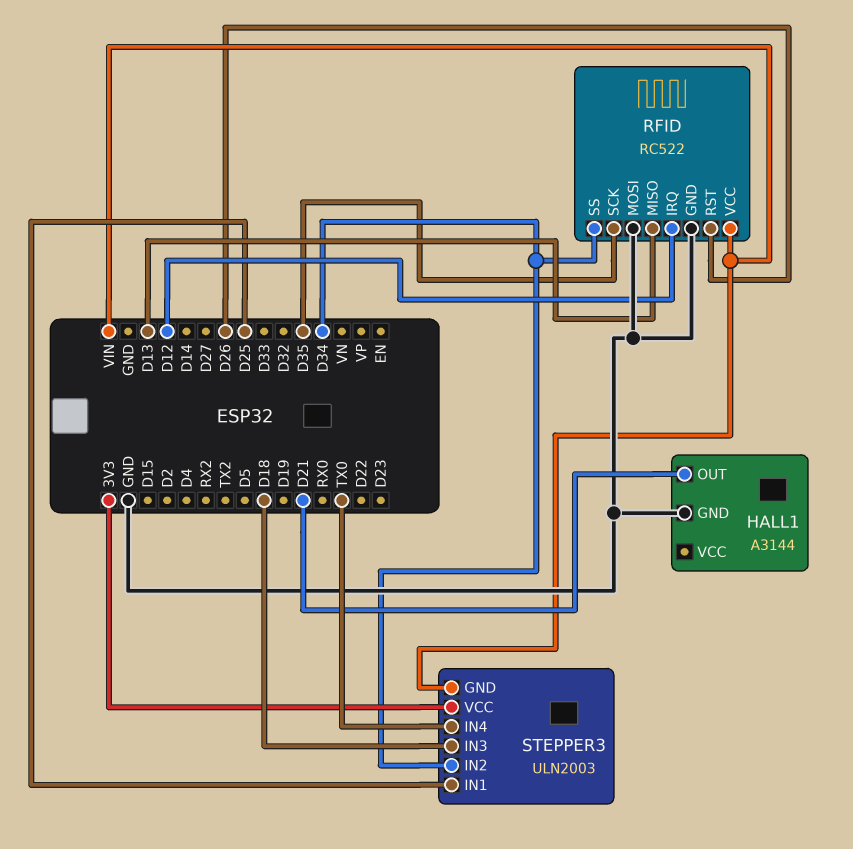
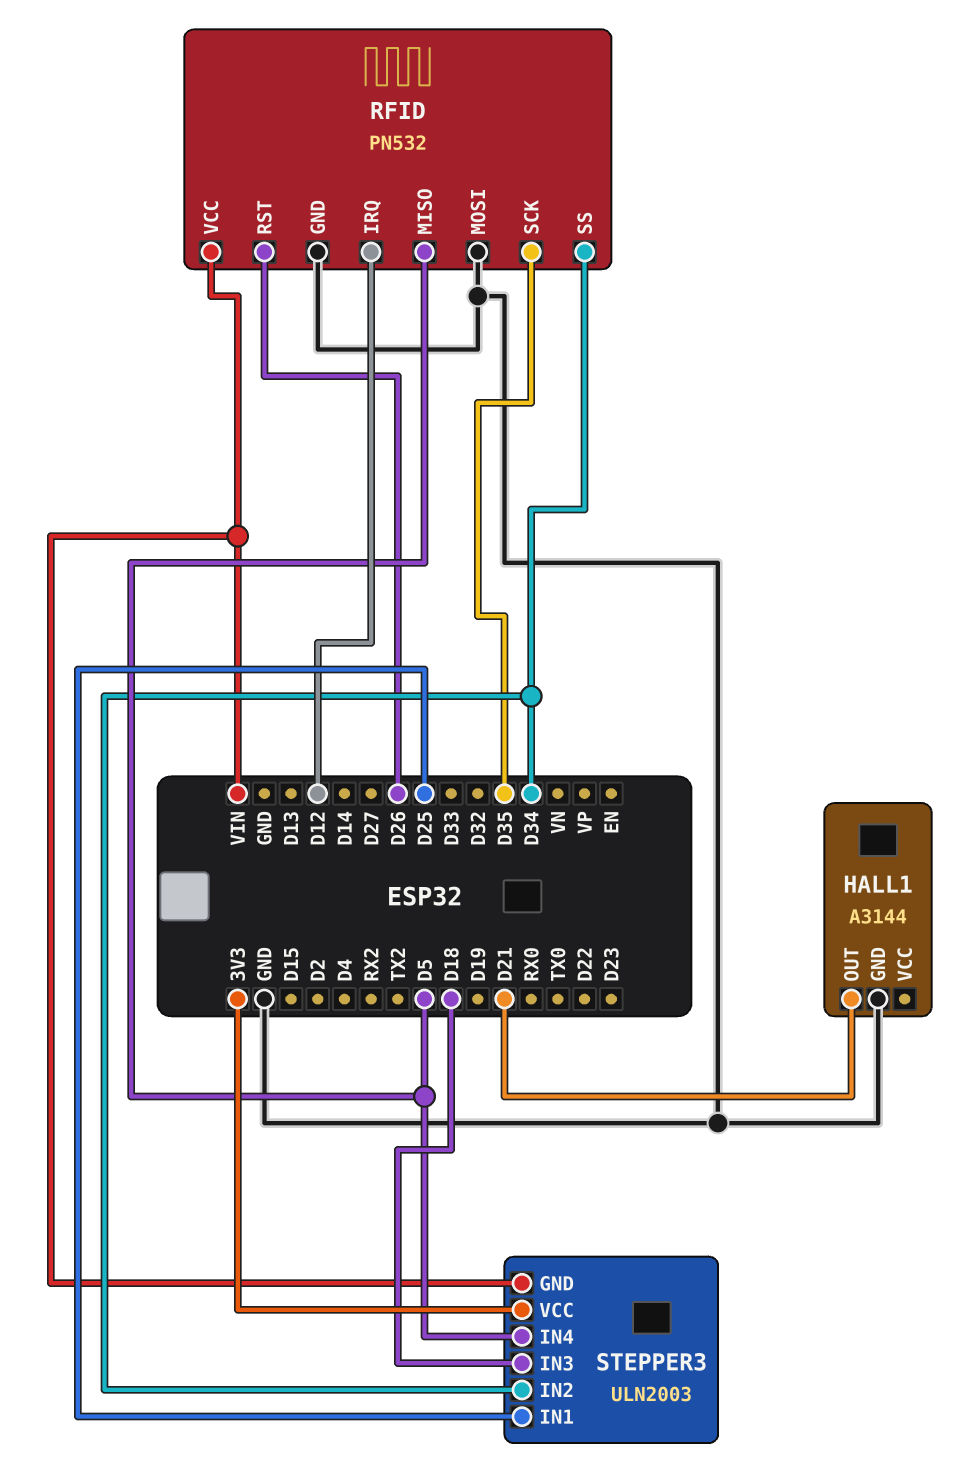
RFID: RC522 -> PN532
RFID pin MISO: D13 -> D5
STEPPER3 pin IN4: TX0 -> D5

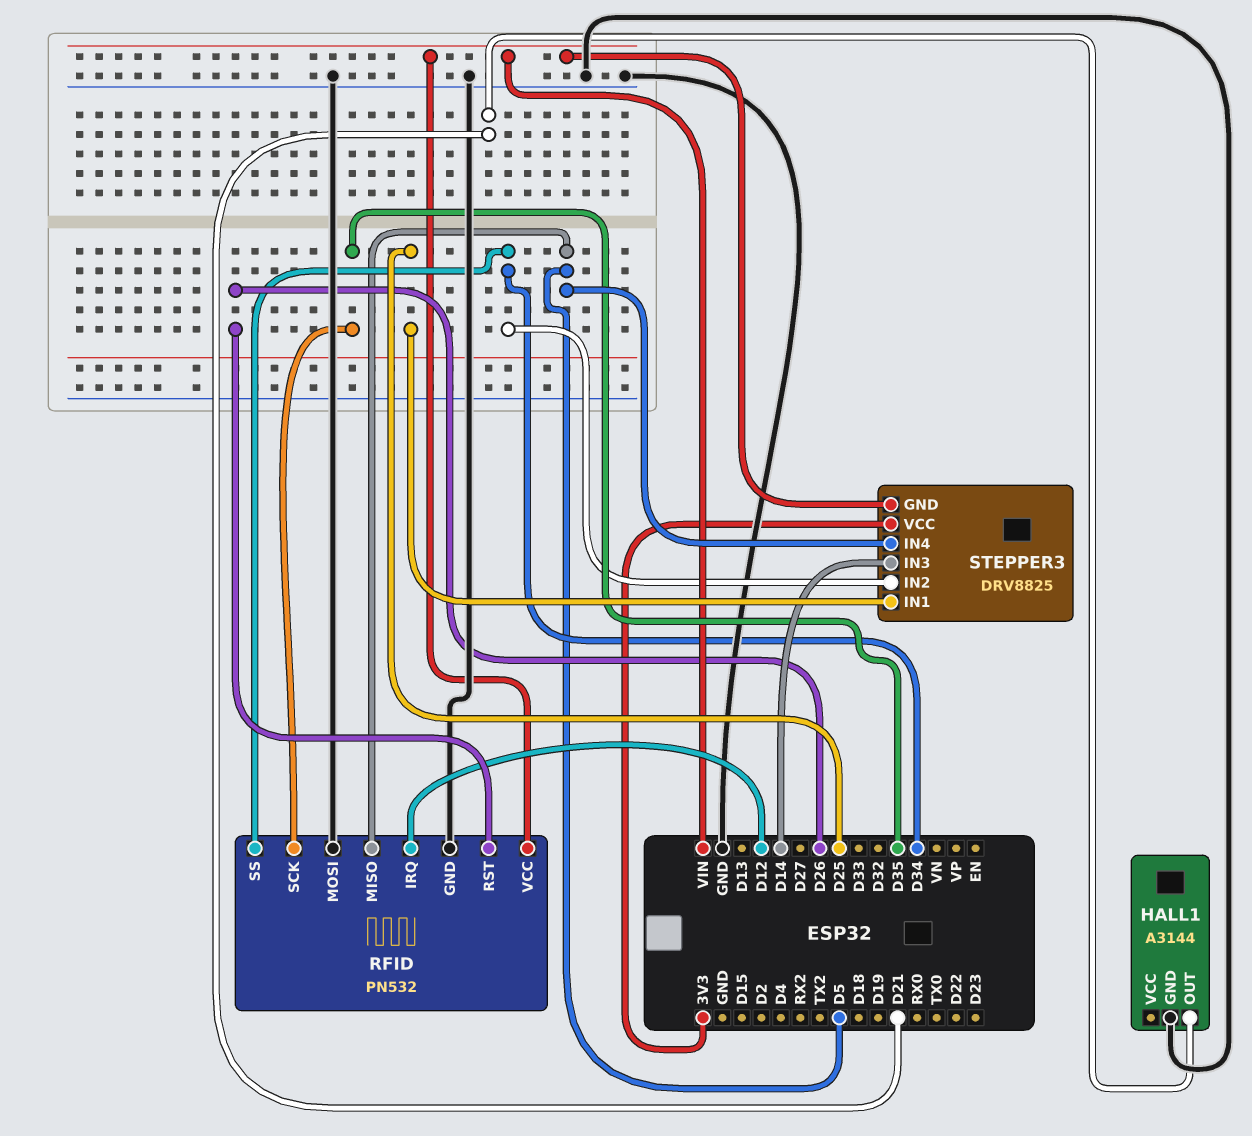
STEPPER3: ULN2003 -> DRV8825
STEPPER3 pin IN3: D18 -> D14

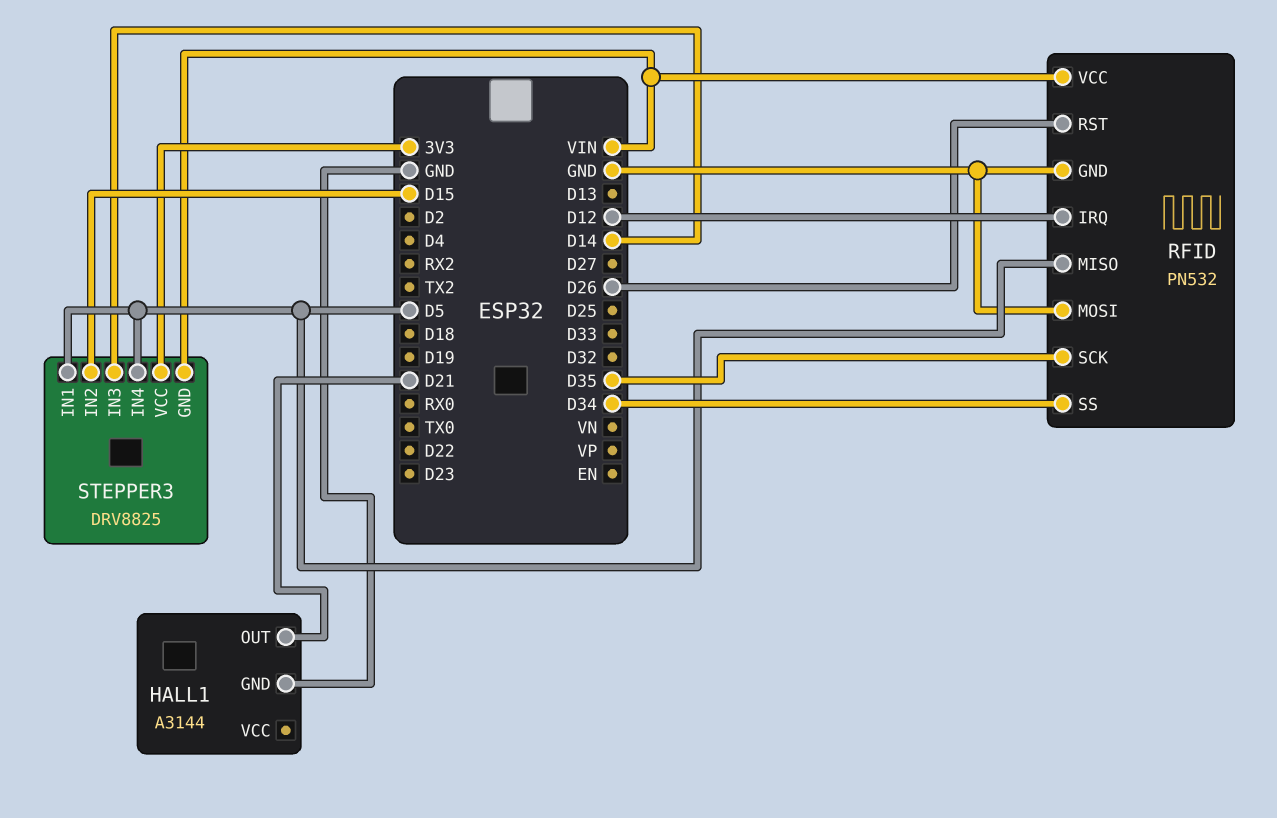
STEPPER3 pin IN1: D25 -> D5
STEPPER3 pin IN2: D34 -> D15

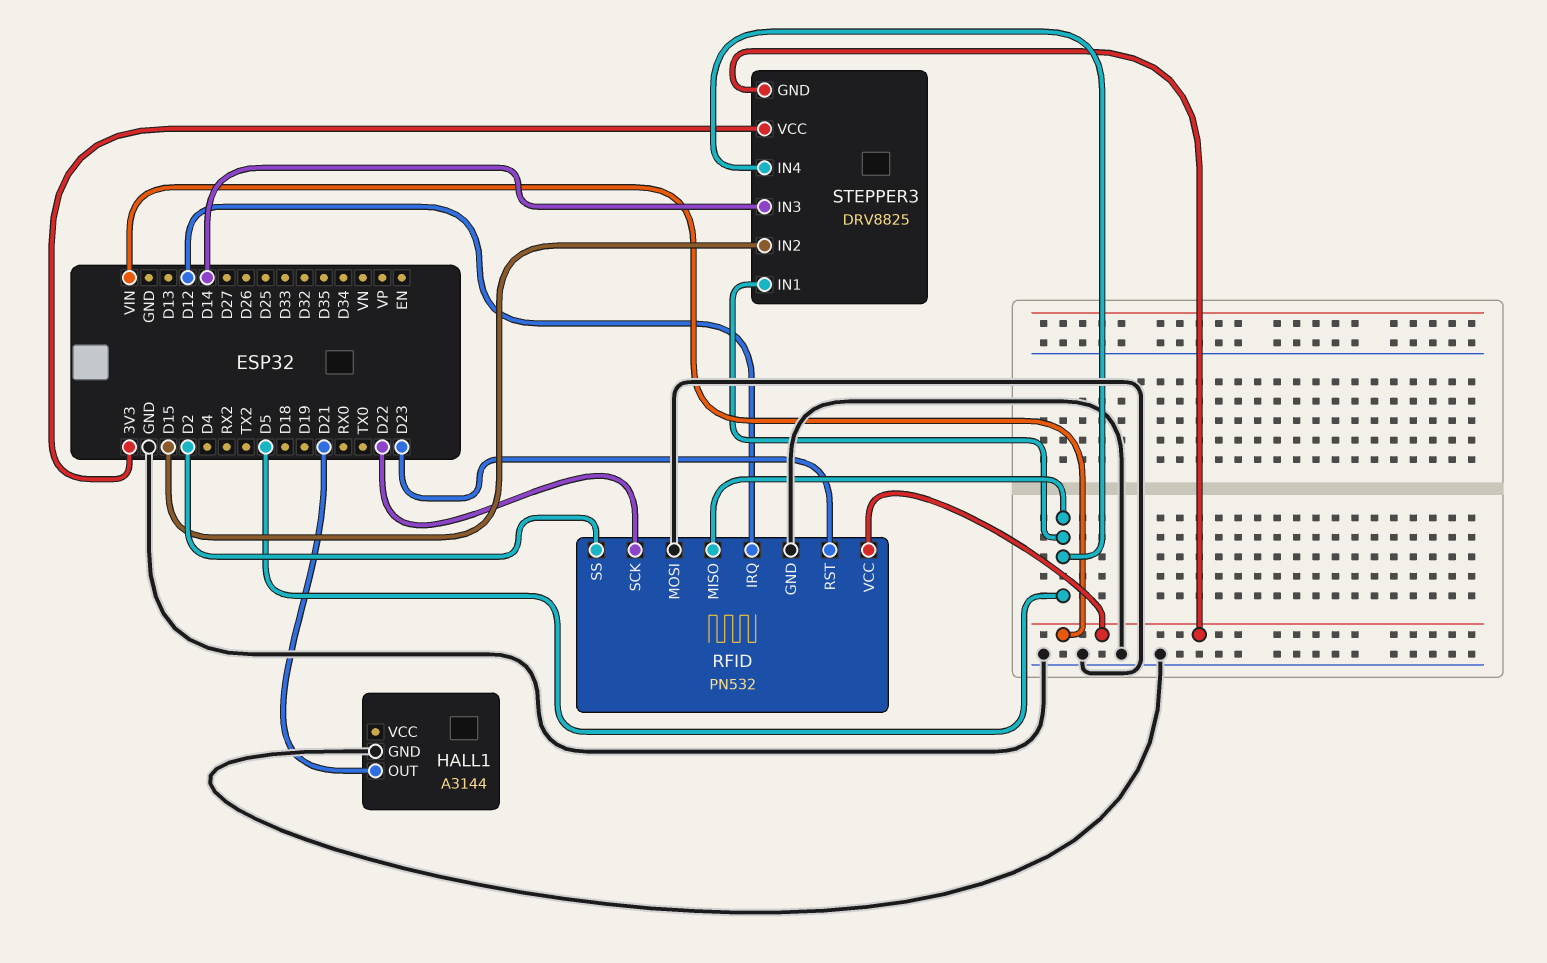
RFID pin RST: D26 -> D23
RFID pin SCK: D35 -> D22
RFID pin SS: D34 -> D2

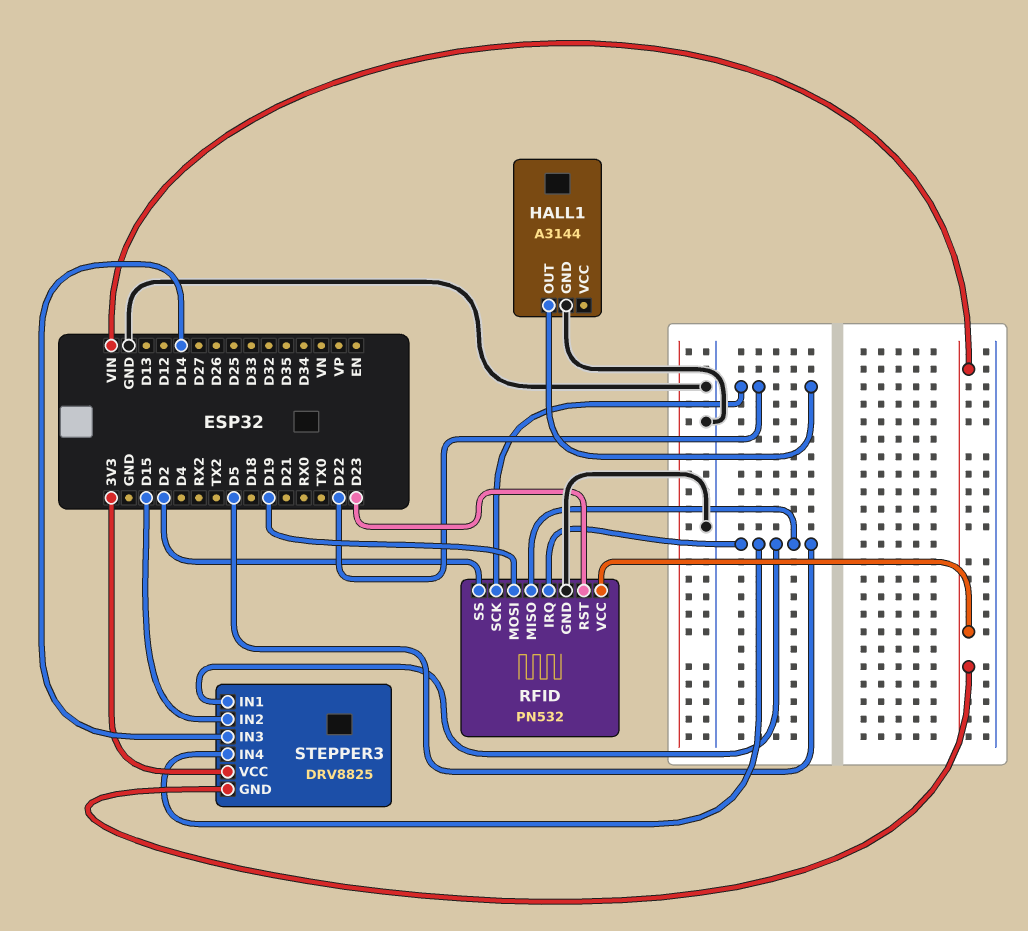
HALL1 pin OUT: D21 -> D22
RFID pin IRQ: D12 -> D5
RFID pin MOSI: GND -> D19

